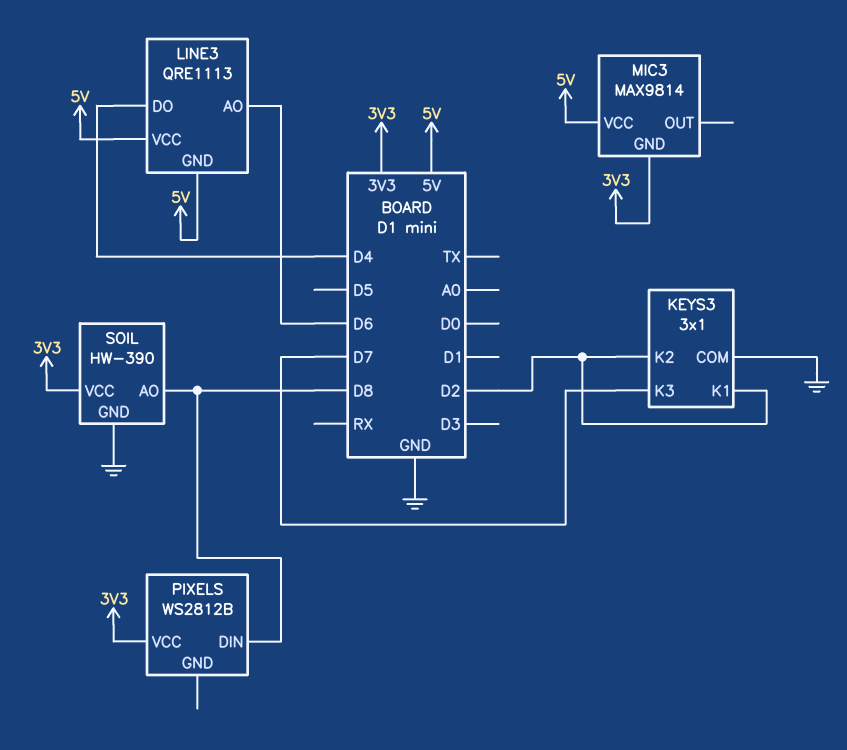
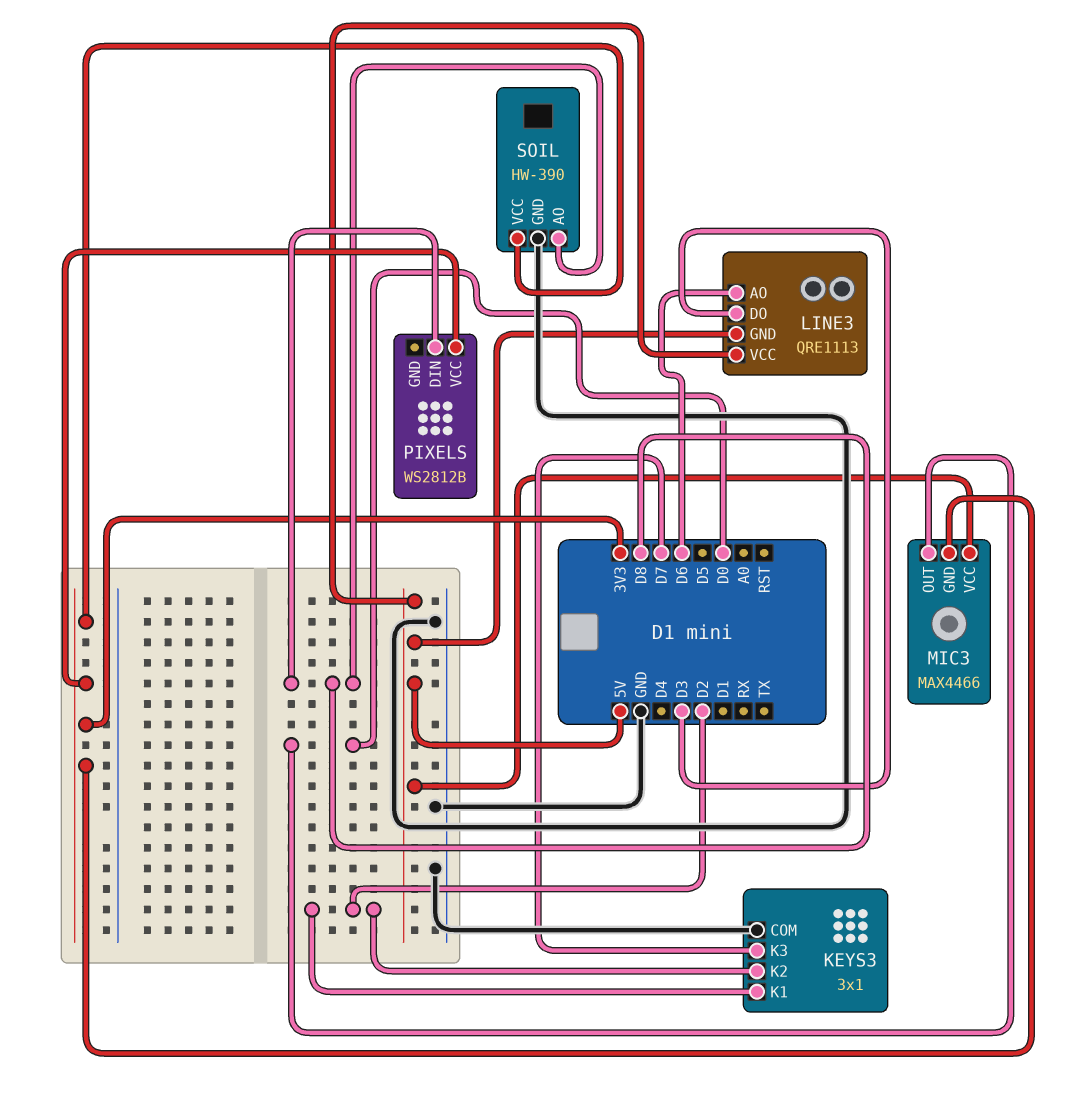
LINE3 pin DO: D4 -> D3
MIC3: MAX9814 -> MAX4466
MIC3 pin OUT: none -> D0

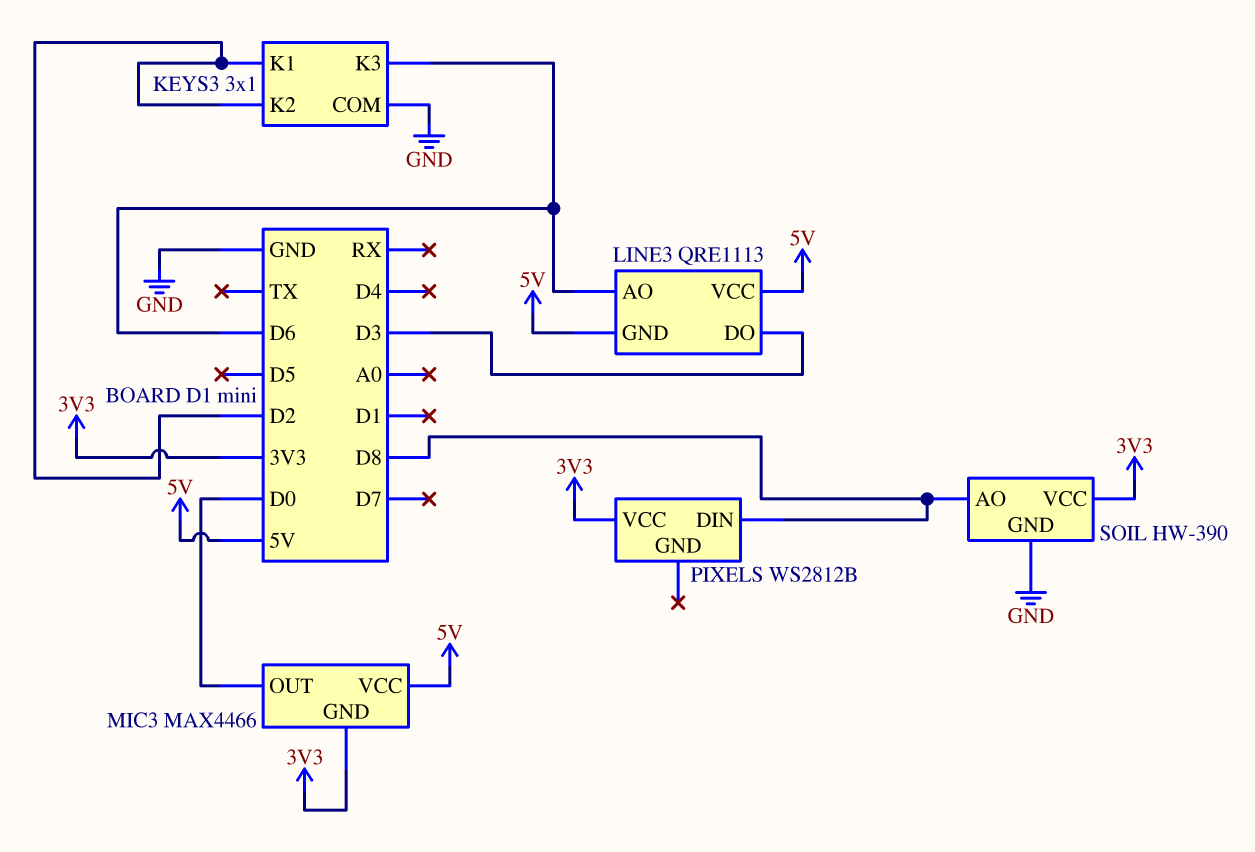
KEYS3 pin K3: D7 -> D6

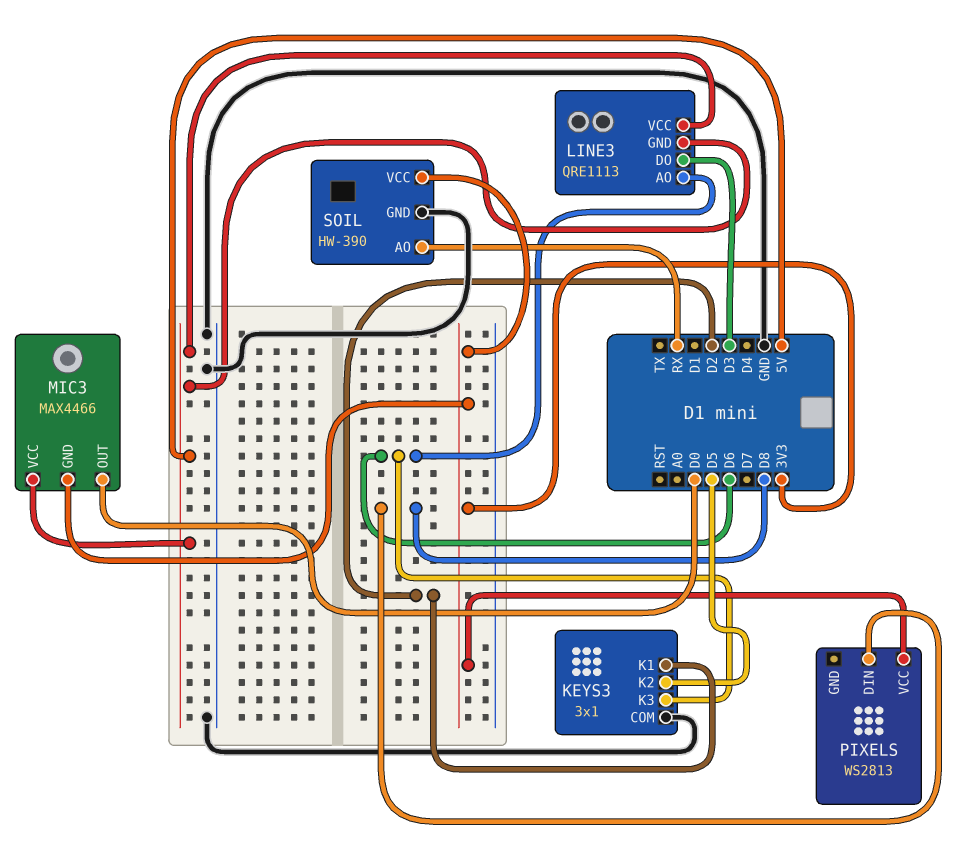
KEYS3 pin K2: D2 -> D5
PIXELS: WS2812B -> WS2813
SOIL pin AO: D8 -> RX

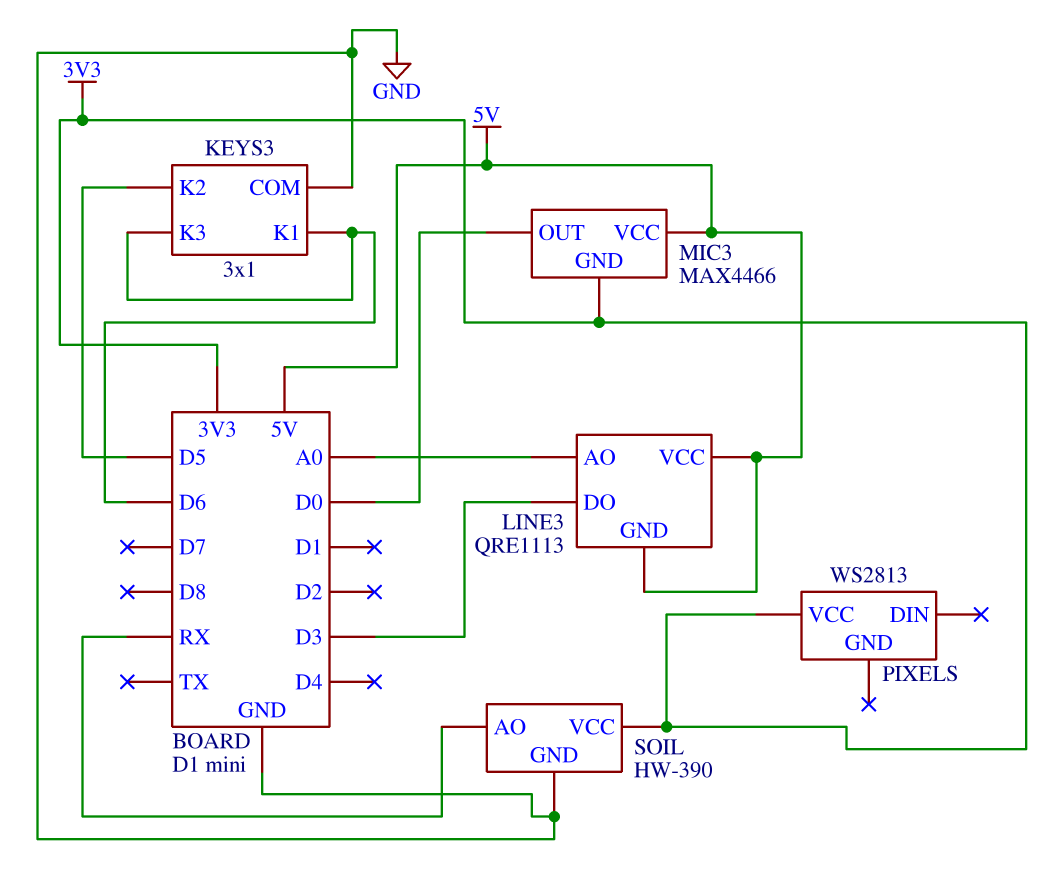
KEYS3 pin K1: D2 -> D6
LINE3 pin AO: D6 -> A0
PIXELS pin DIN: D8 -> none

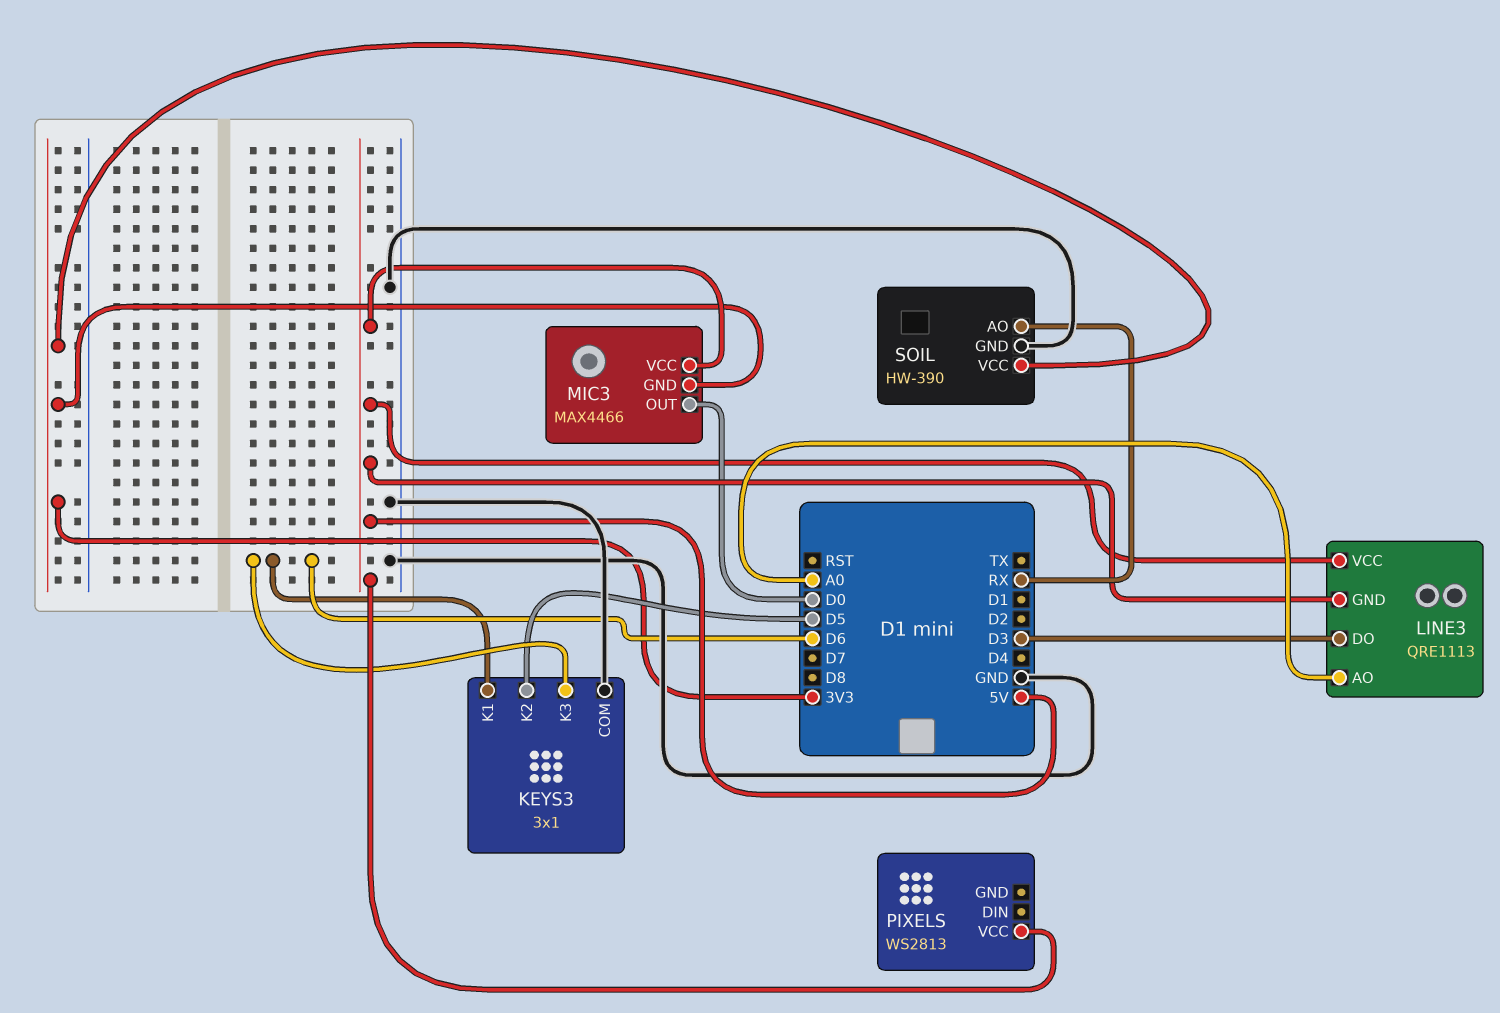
PIXELS pin VCC: 3V3 -> 5V

